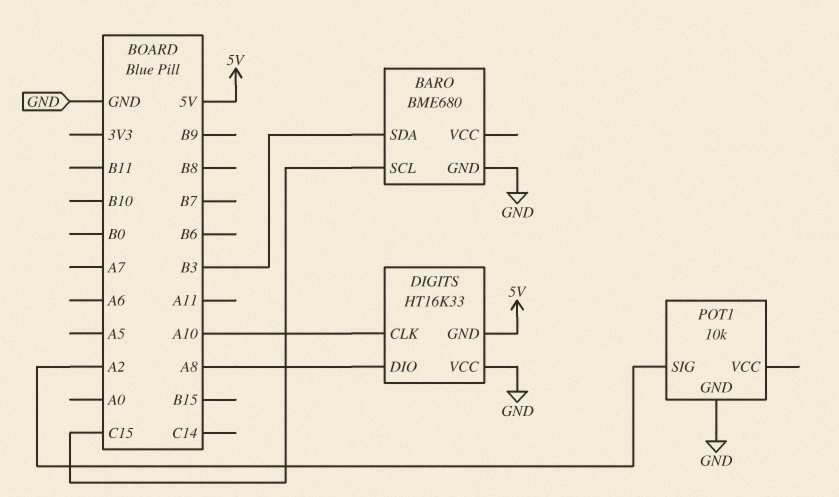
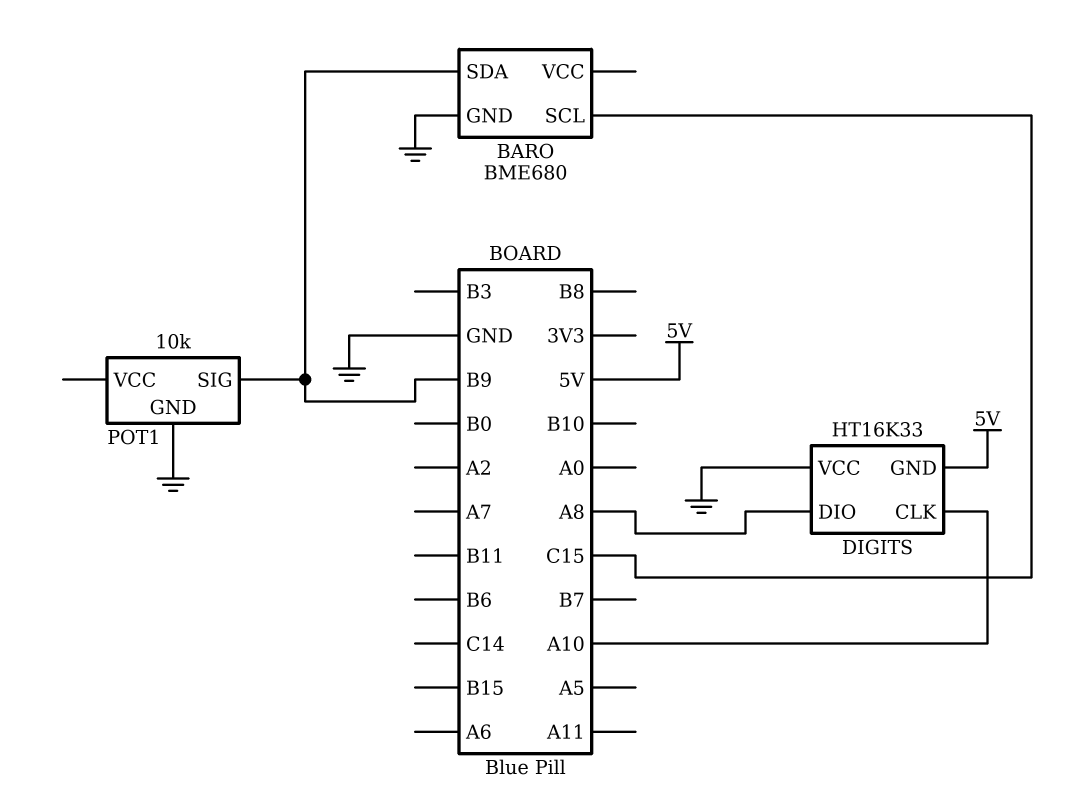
BARO pin SDA: B3 -> B9
POT1 pin SIG: A2 -> B9

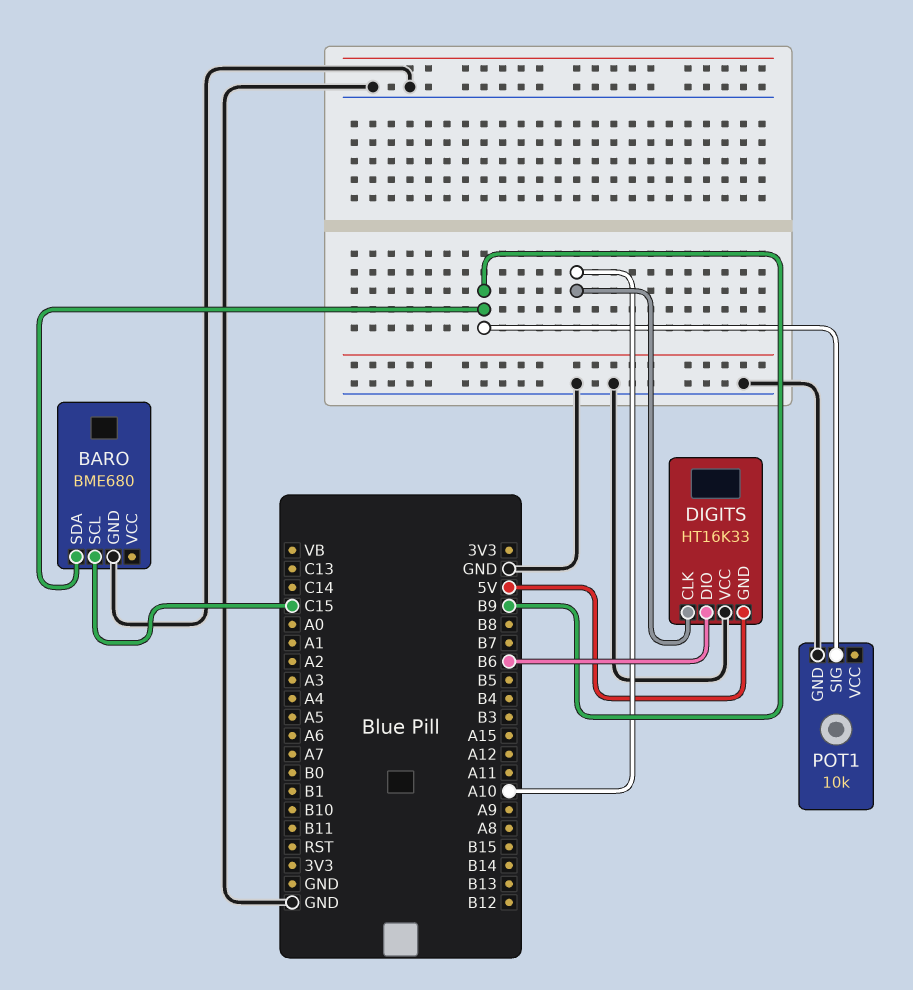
DIGITS pin DIO: A8 -> B6

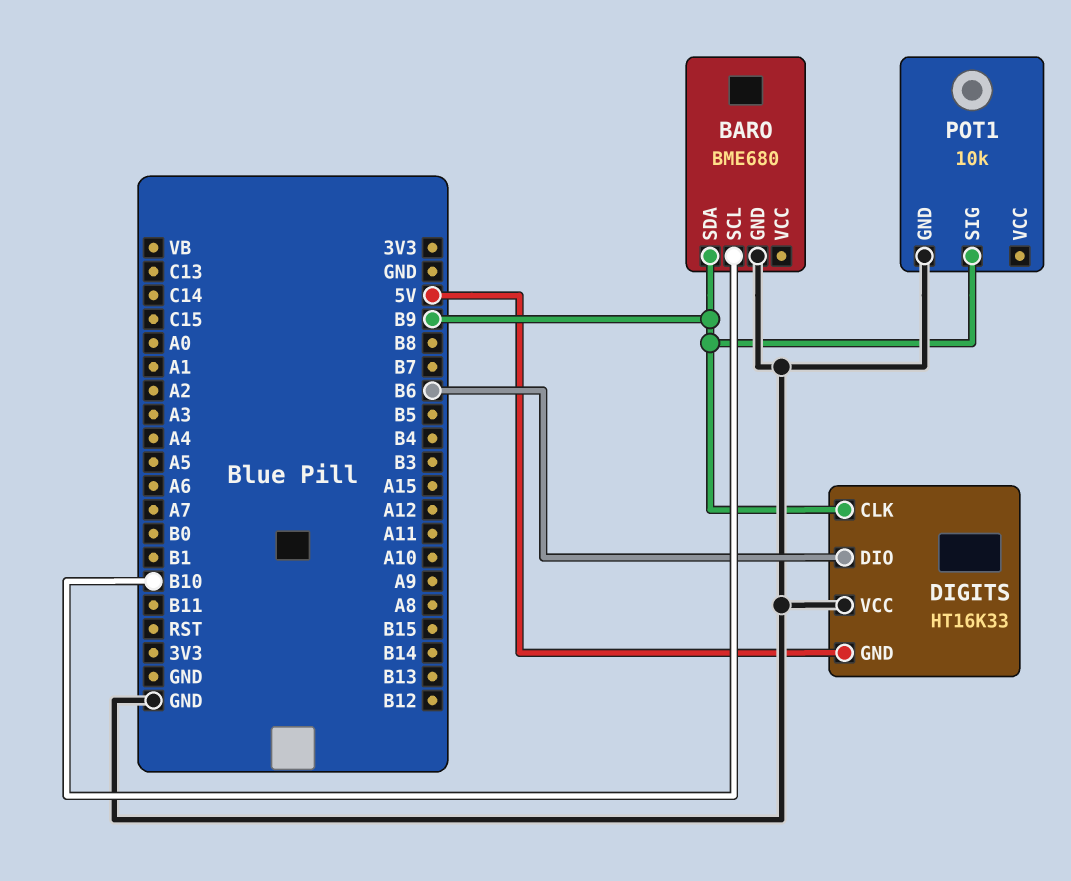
BARO pin SCL: C15 -> B10
DIGITS pin CLK: A10 -> B9

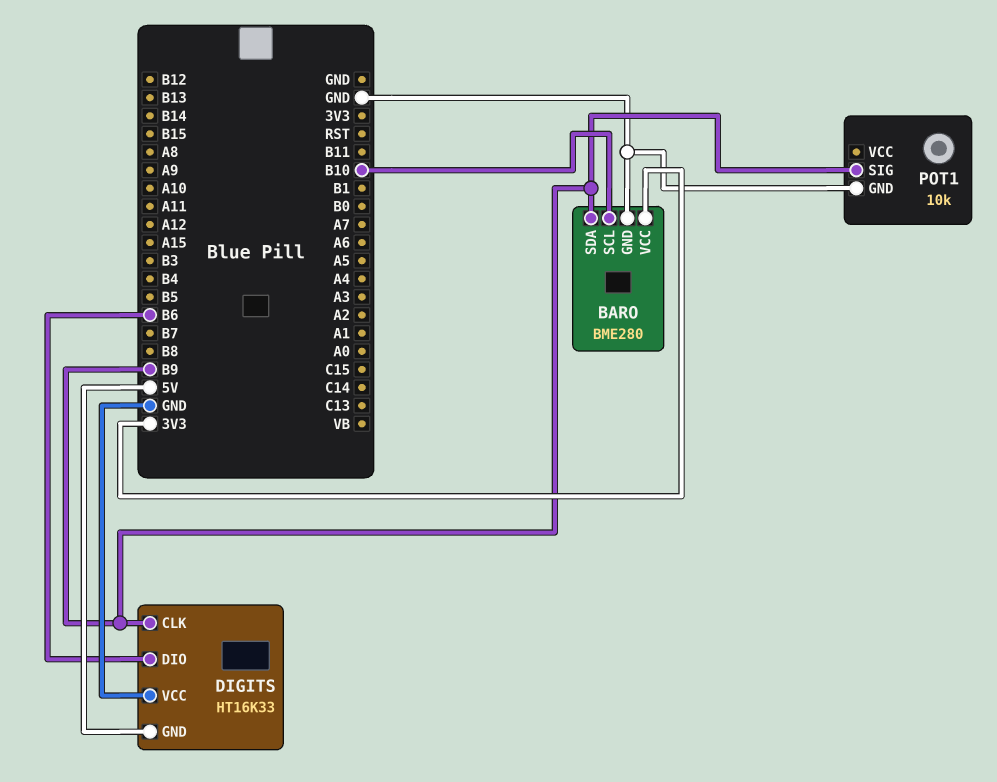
BARO: BME680 -> BME280
BARO pin VCC: none -> 3V3

